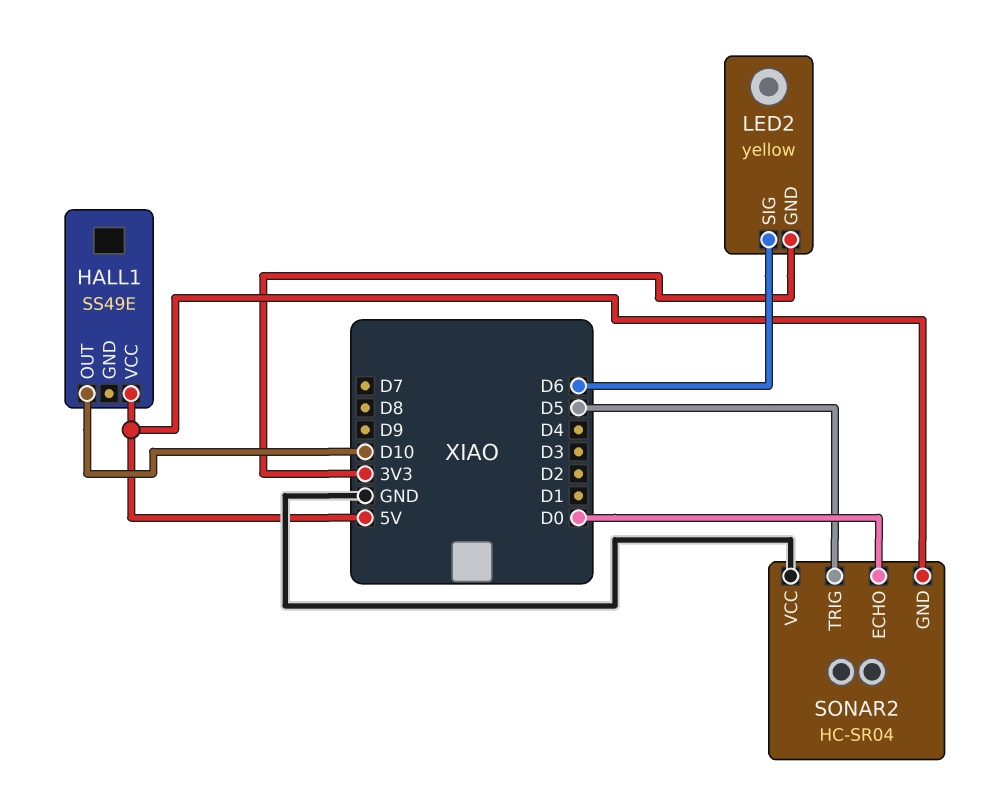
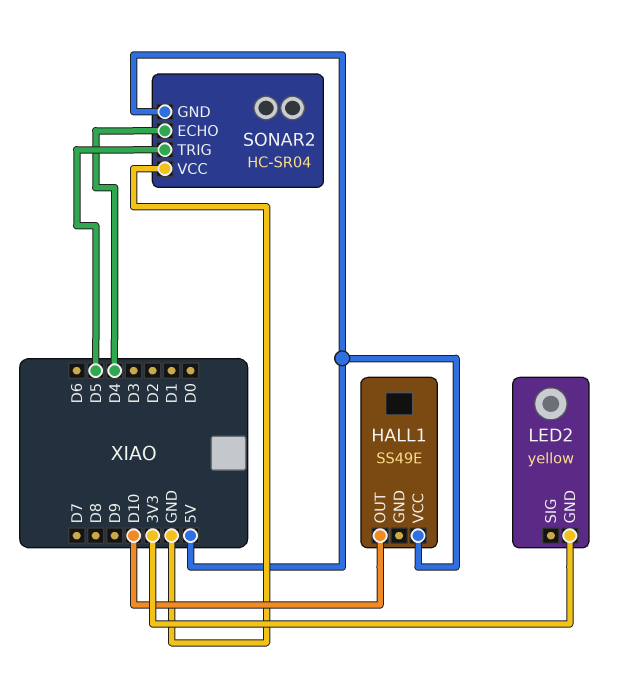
LED2 pin SIG: D6 -> none
SONAR2 pin ECHO: D0 -> D4

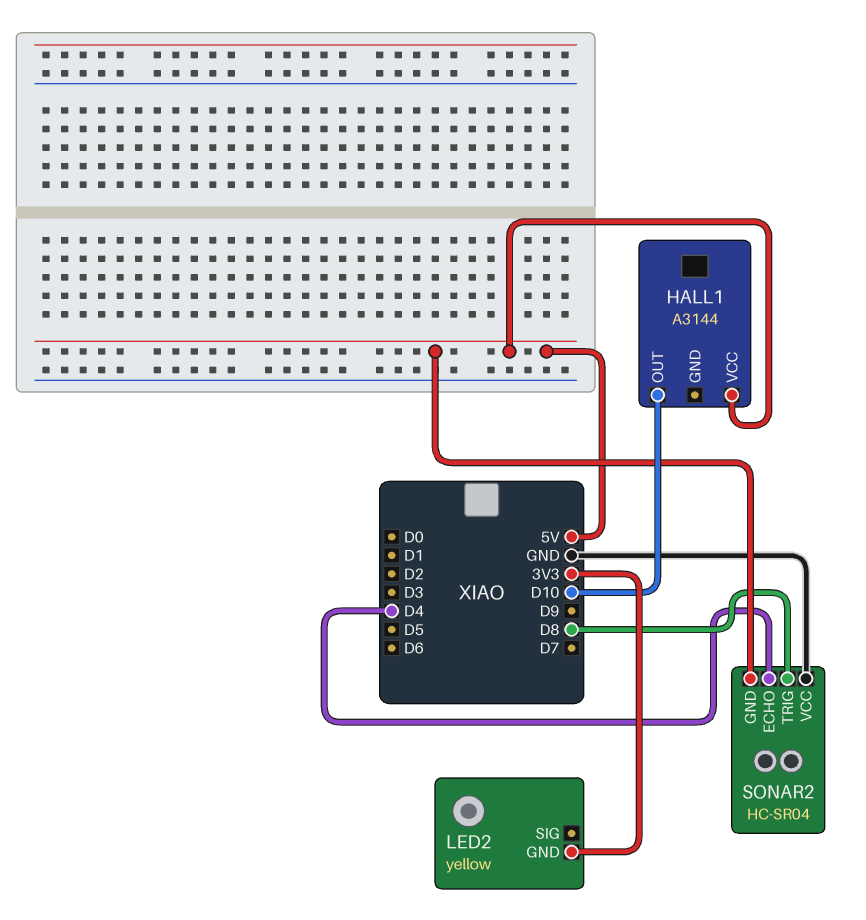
HALL1: SS49E -> A3144
SONAR2 pin TRIG: D5 -> D8

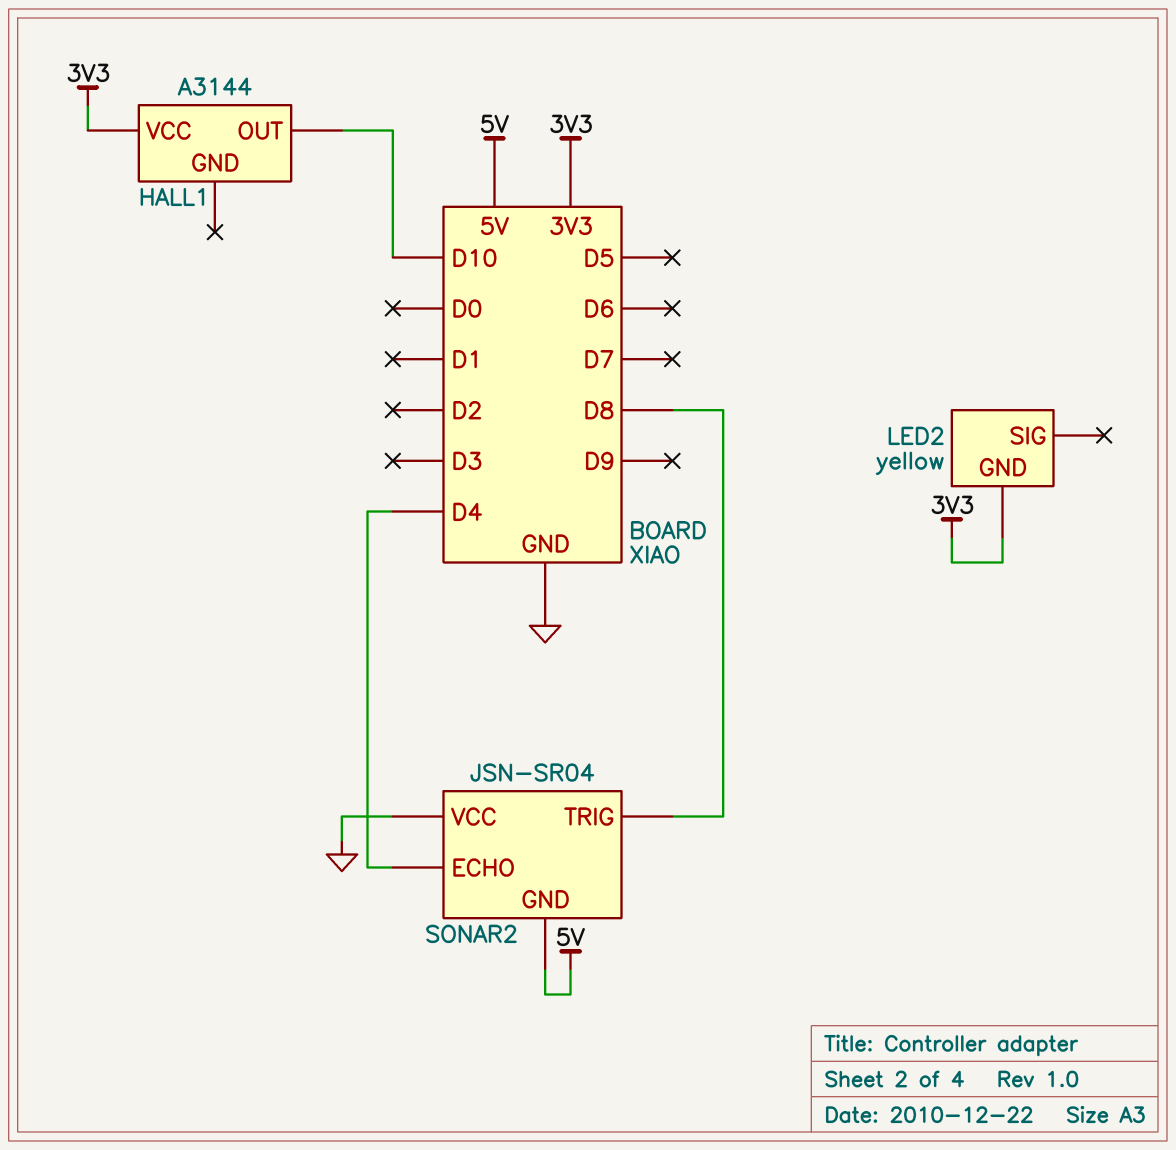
HALL1 pin VCC: 5V -> 3V3
SONAR2: HC-SR04 -> JSN-SR04

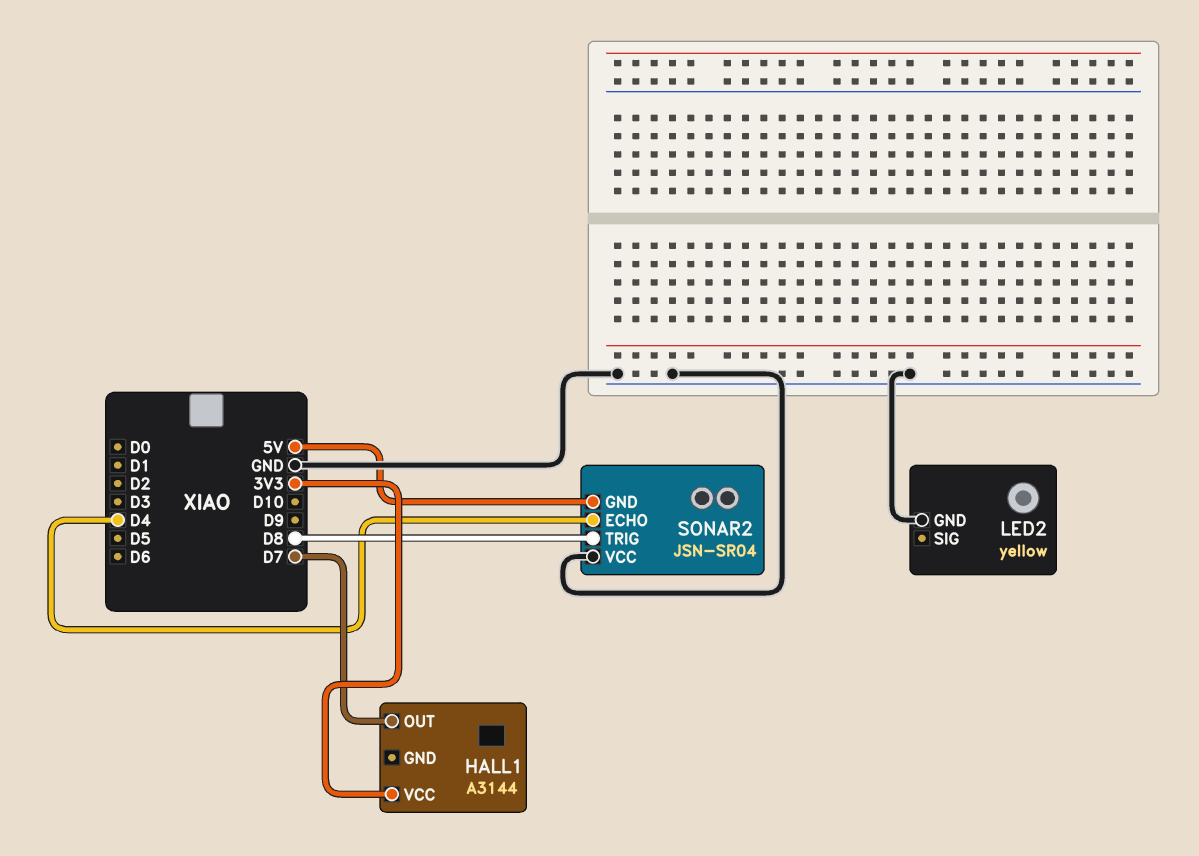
HALL1 pin OUT: D10 -> D7
LED2 pin GND: 3V3 -> GND

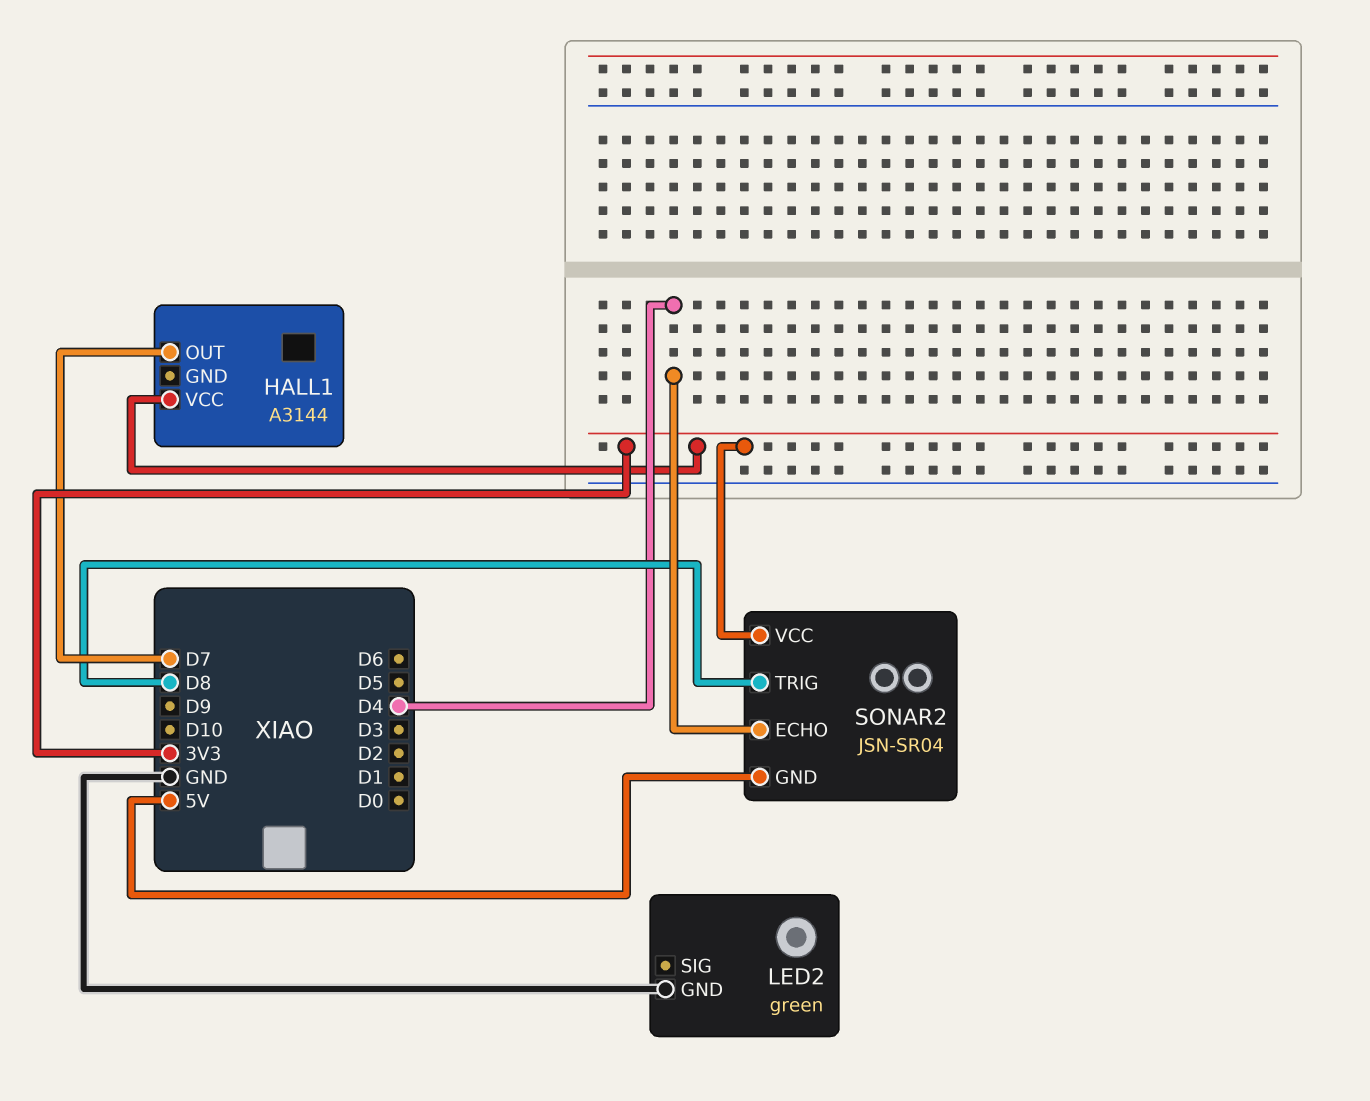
LED2: yellow -> green
SONAR2 pin VCC: GND -> 3V3

